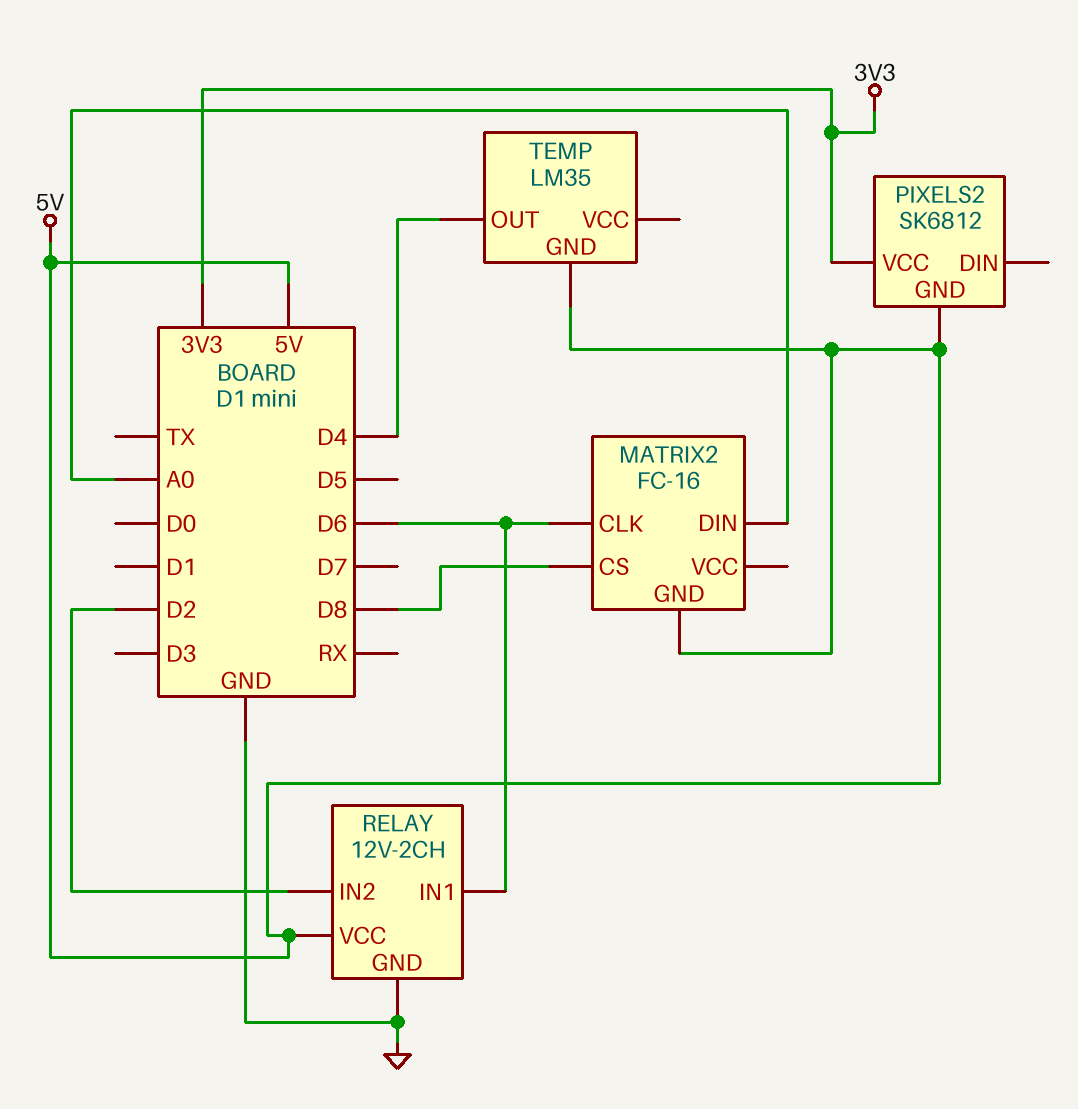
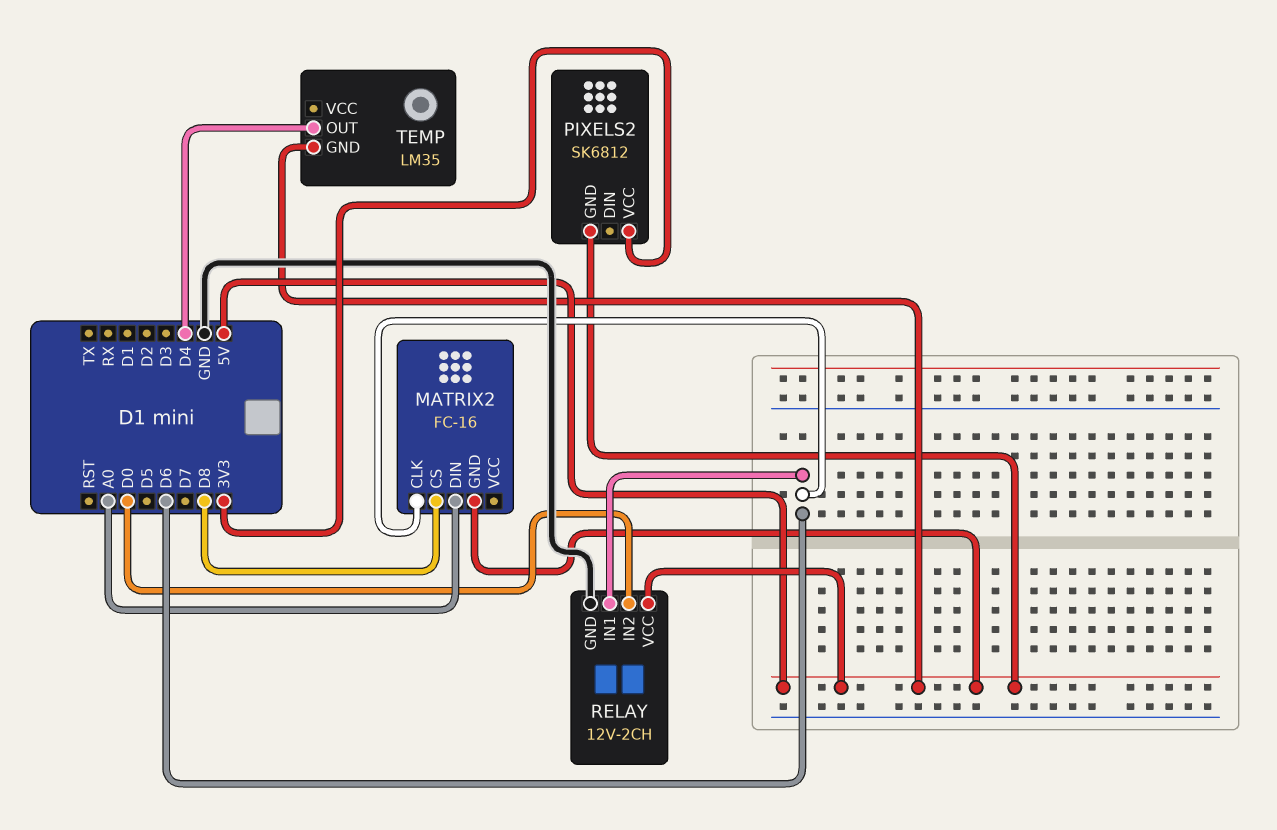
RELAY pin IN2: D2 -> D0

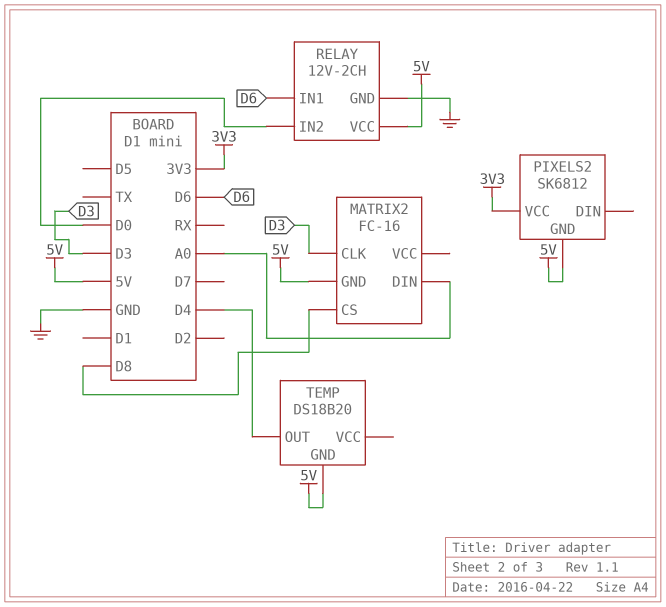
MATRIX2 pin CLK: D6 -> D3
TEMP: LM35 -> DS18B20

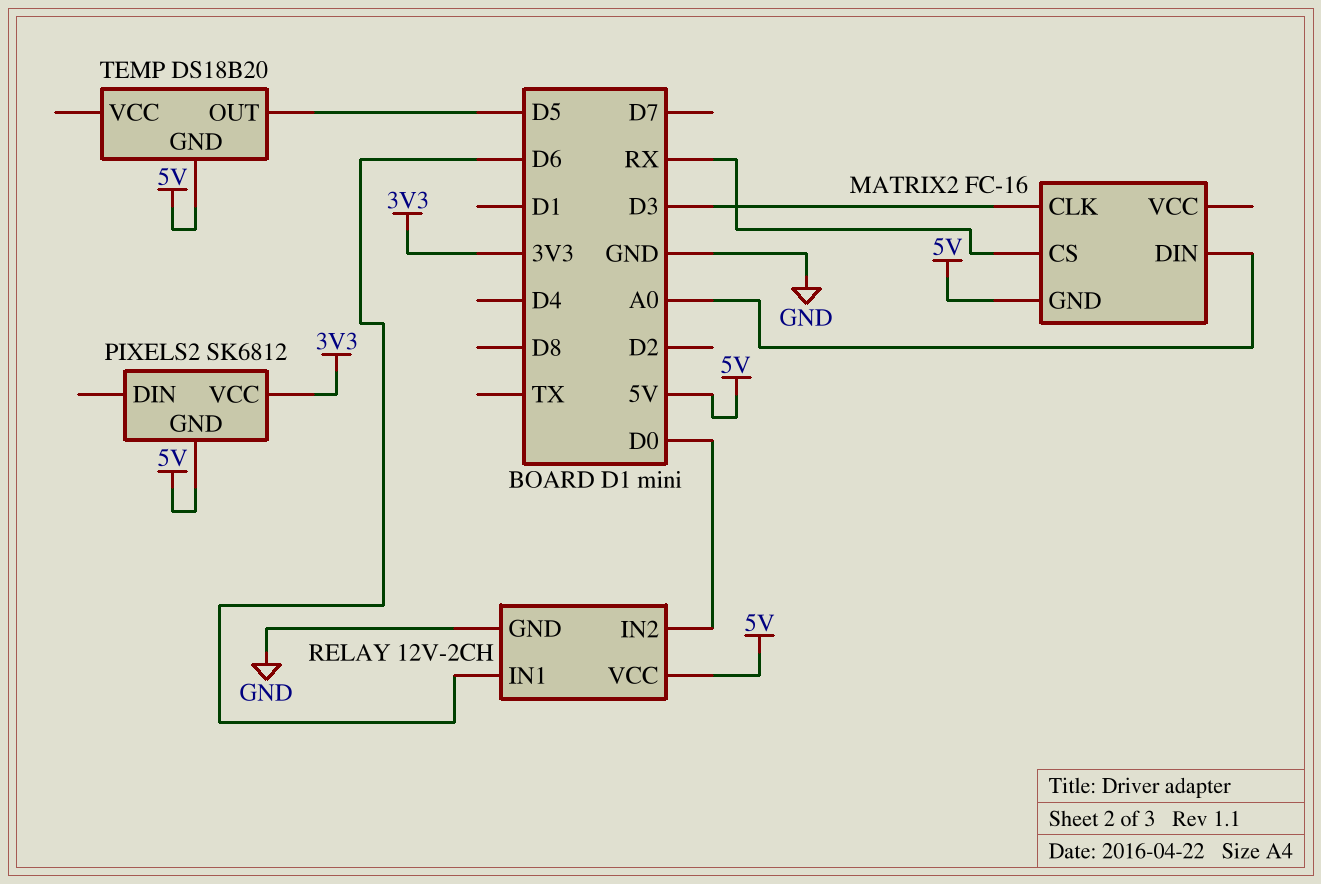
MATRIX2 pin CS: D8 -> RX
TEMP pin OUT: D4 -> D5

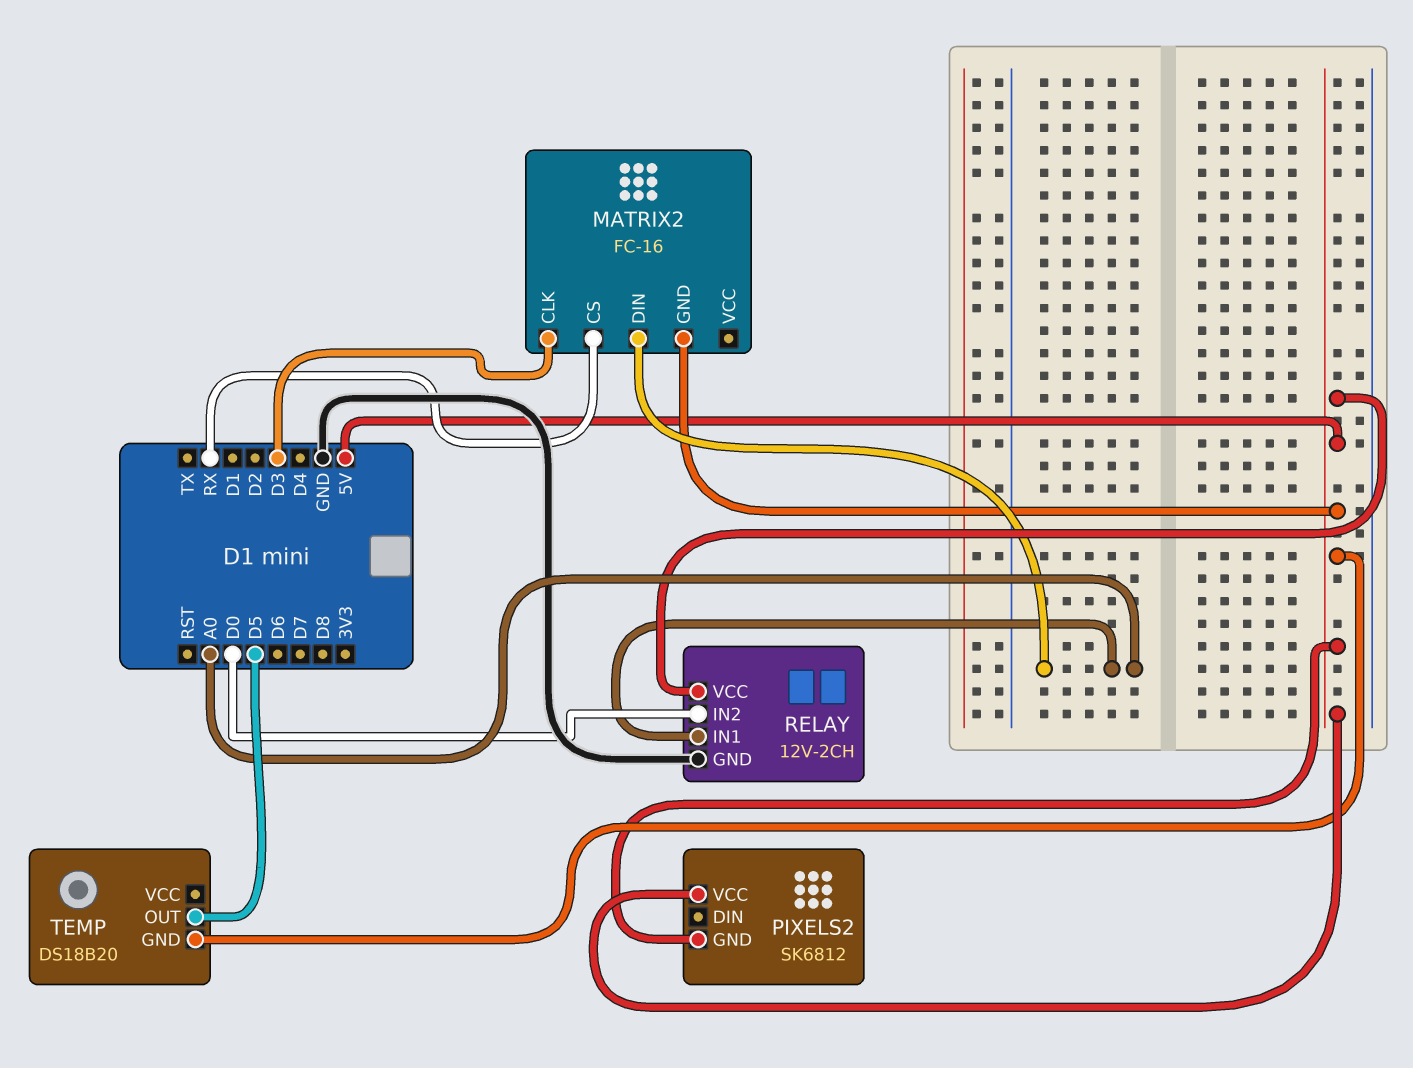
PIXELS2 pin VCC: 3V3 -> 5V
RELAY pin IN1: D6 -> A0

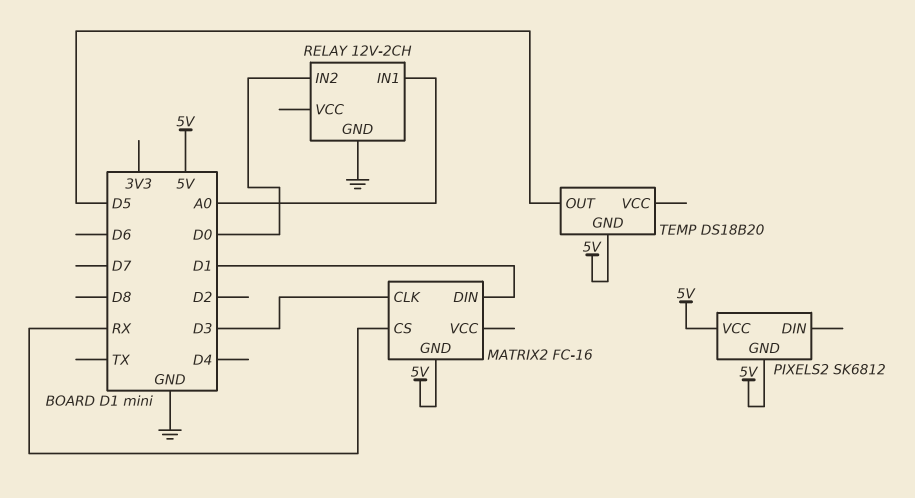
MATRIX2 pin DIN: A0 -> D1
RELAY pin VCC: 5V -> none

